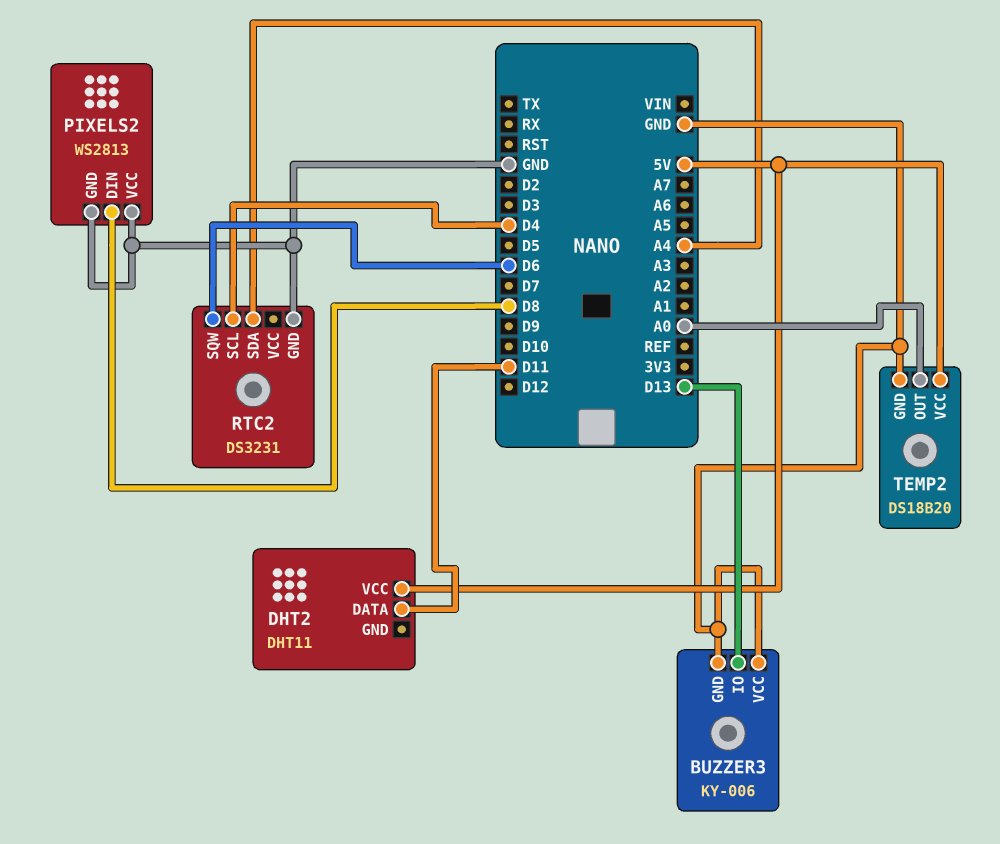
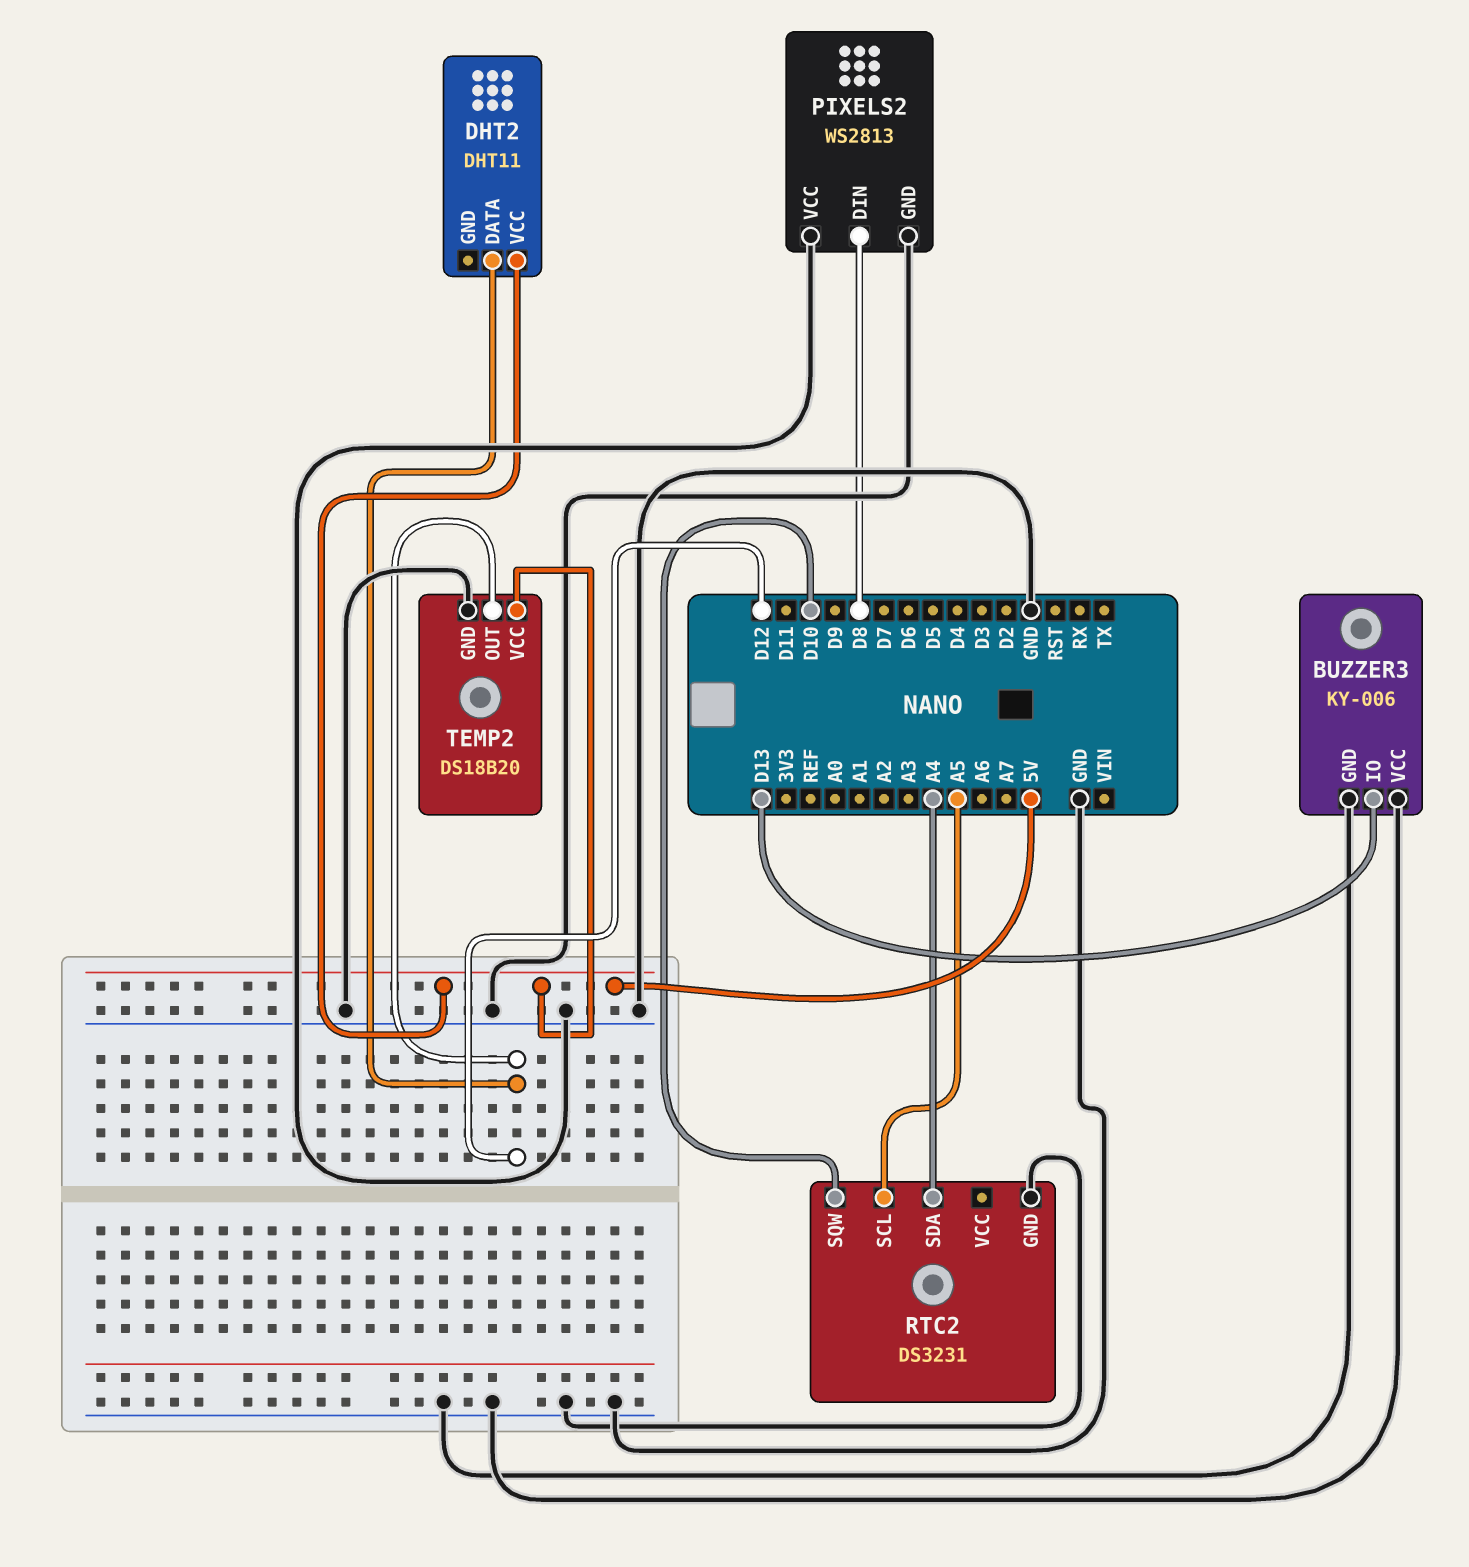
DHT2 pin DATA: D11 -> D12
RTC2 pin SCL: D4 -> A5
RTC2 pin SQW: D6 -> D10
TEMP2 pin OUT: A0 -> D12

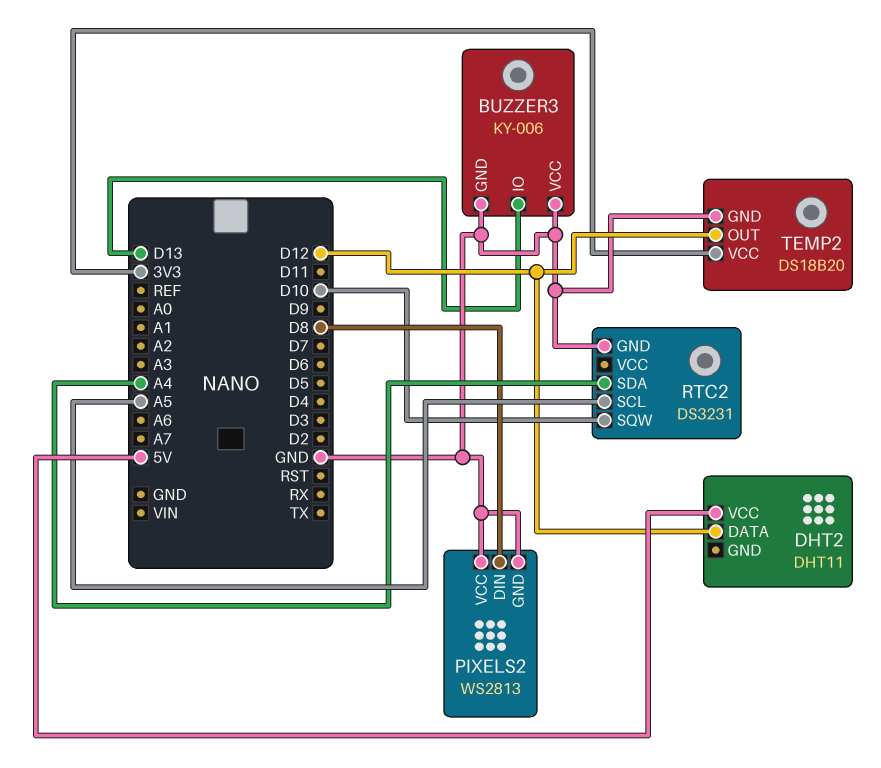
TEMP2 pin VCC: 5V -> 3V3

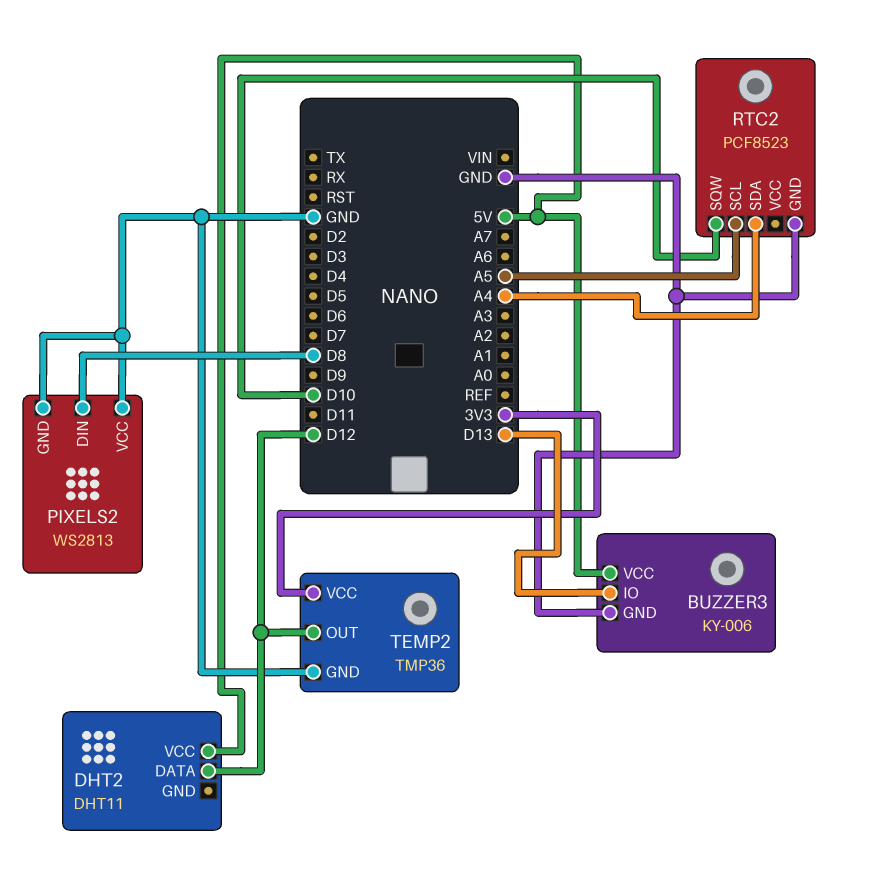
BUZZER3 pin VCC: GND -> 5V
RTC2: DS3231 -> PCF8523
TEMP2: DS18B20 -> TMP36

